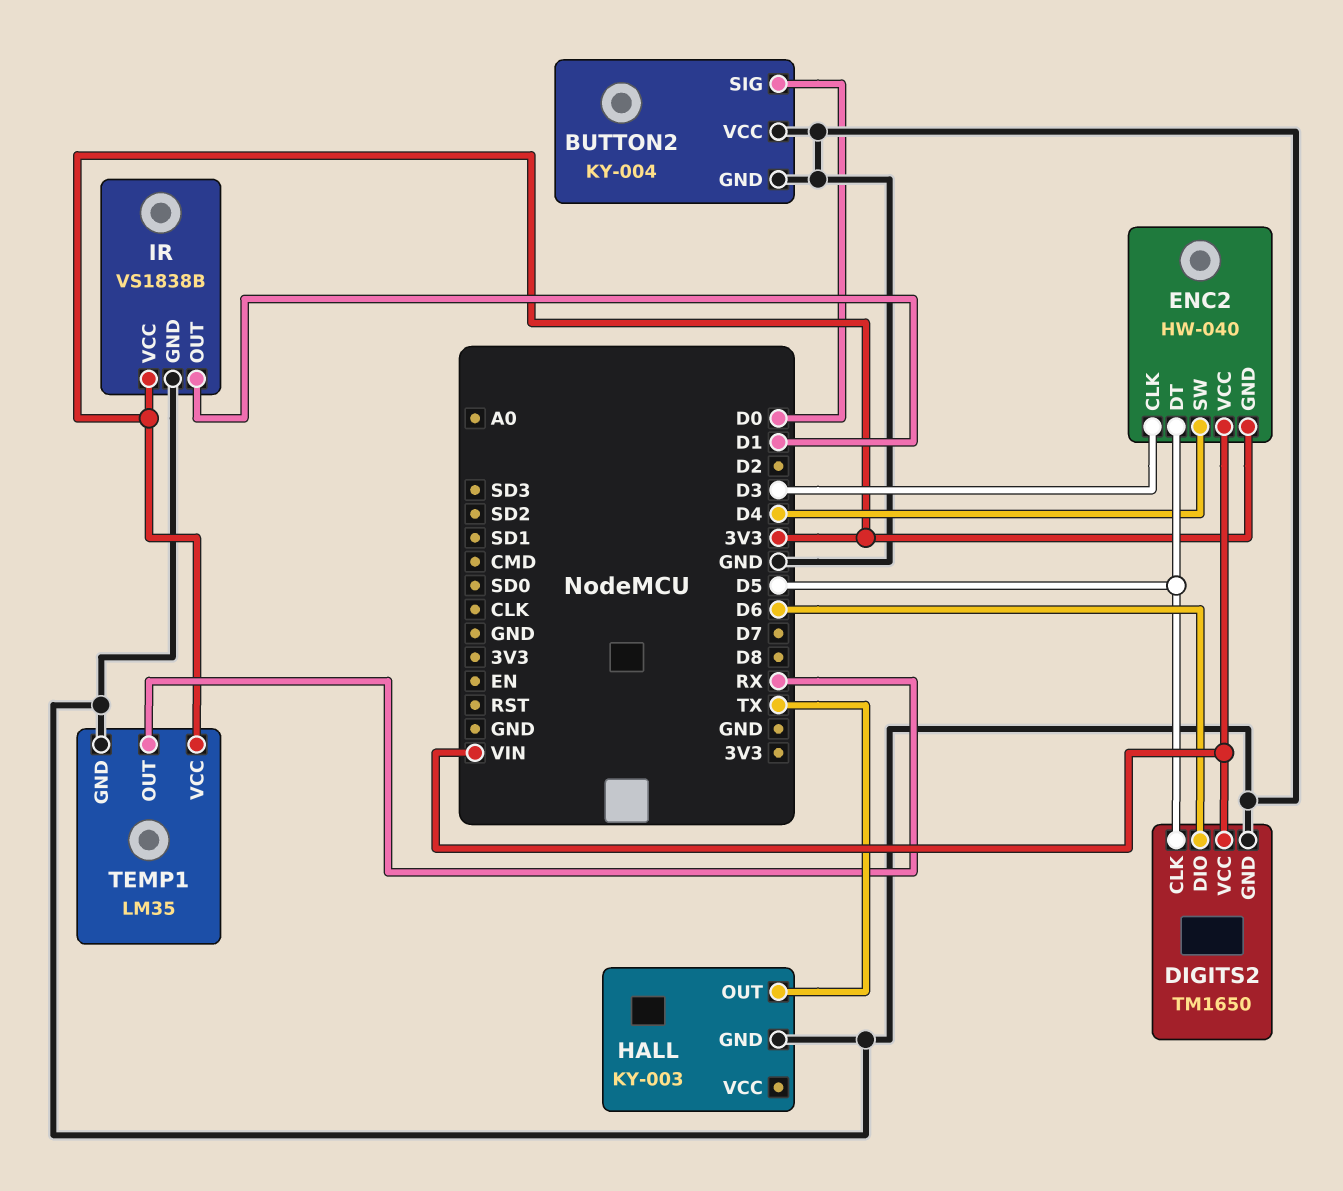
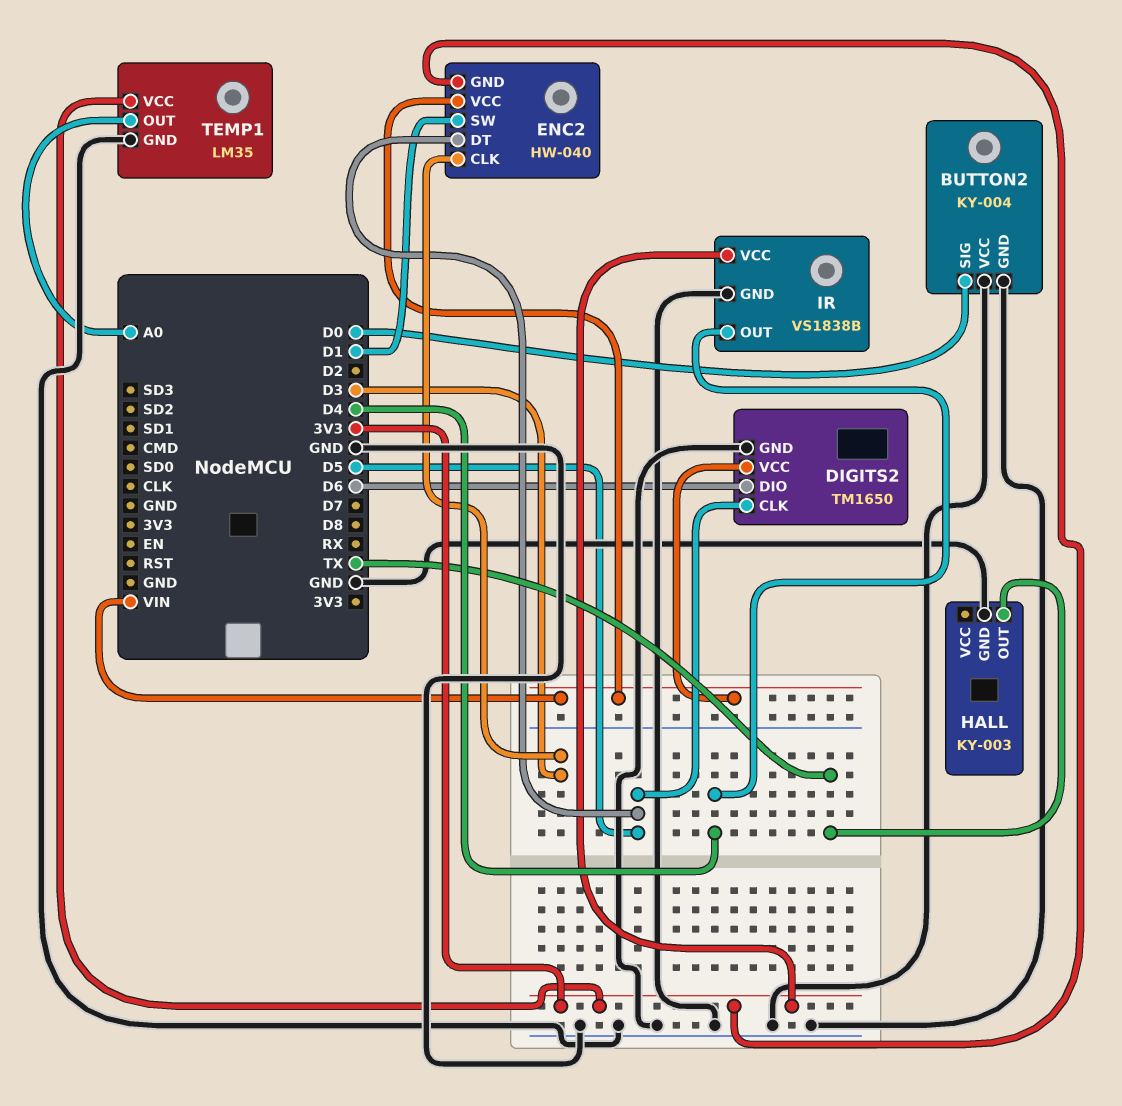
ENC2 pin SW: D4 -> D1
IR pin OUT: D1 -> D4
TEMP1 pin OUT: RX -> A0

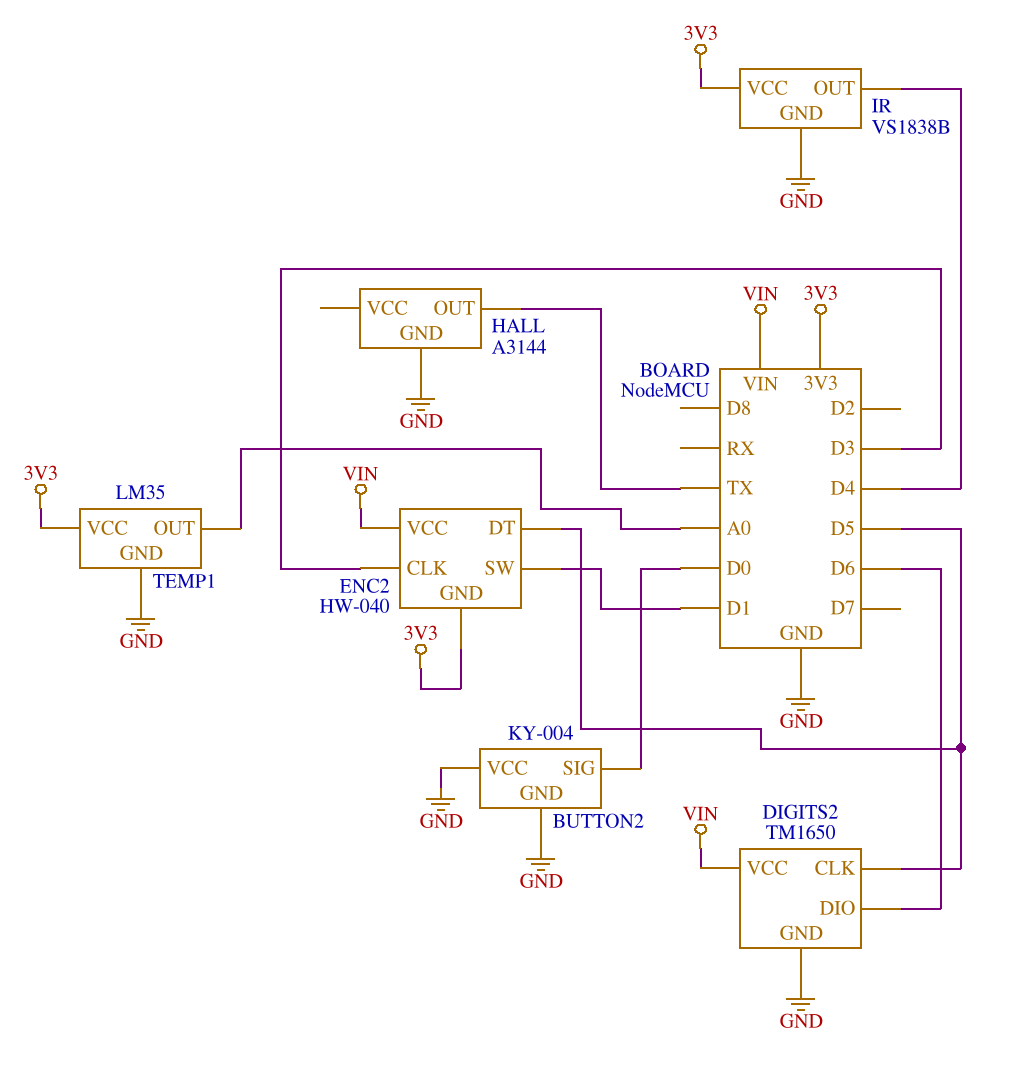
HALL: KY-003 -> A3144

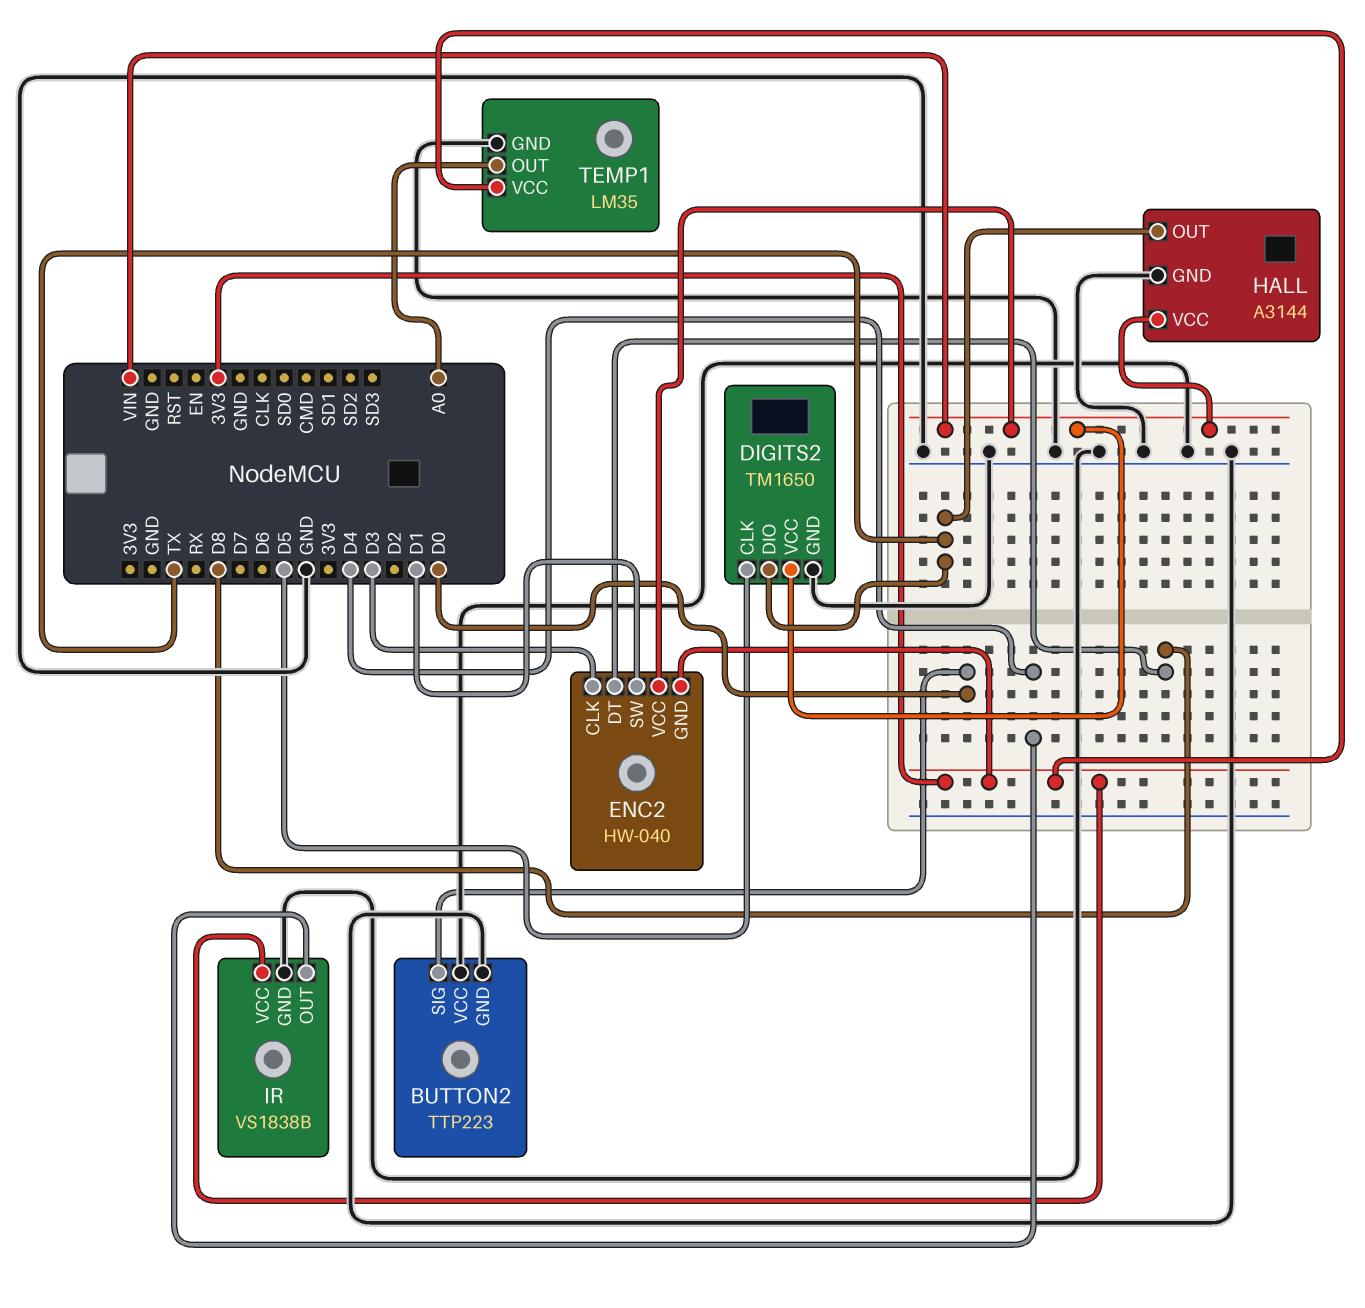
BUTTON2: KY-004 -> TTP223
DIGITS2 pin DIO: D6 -> TX
ENC2 pin DT: D5 -> D8
HALL pin VCC: none -> VIN

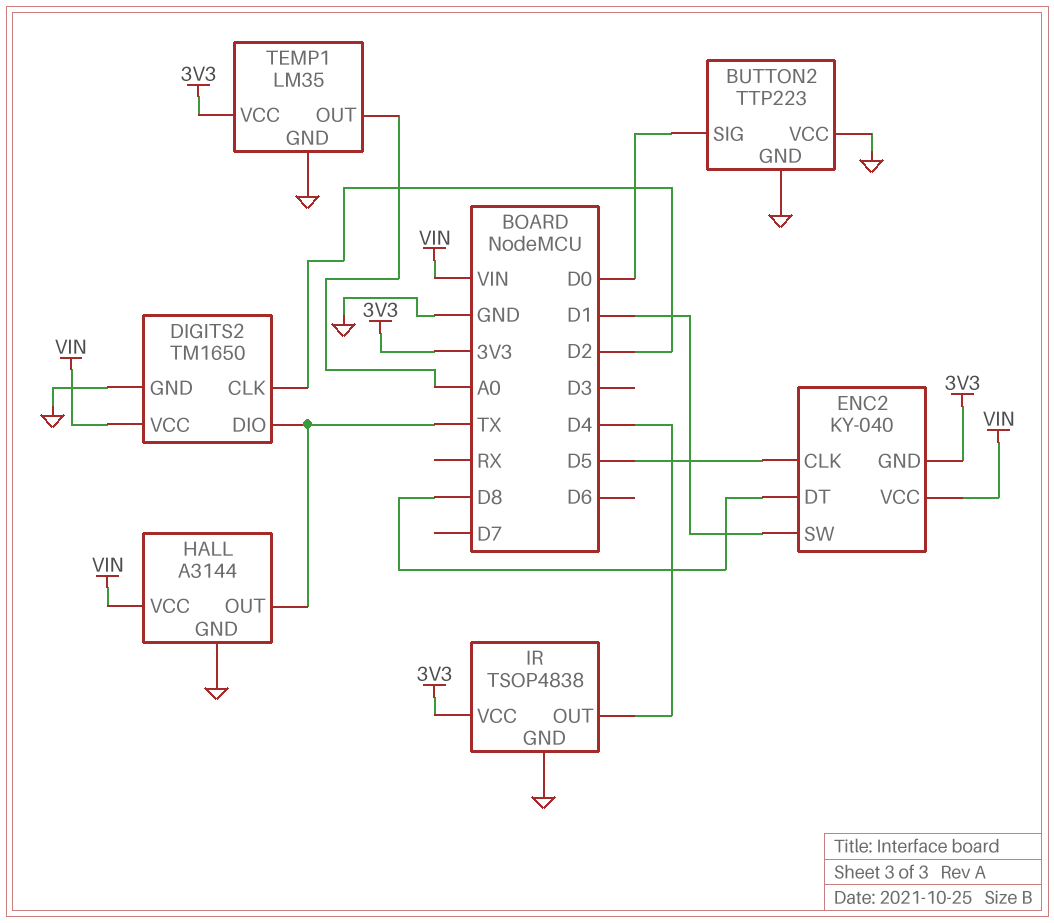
DIGITS2 pin CLK: D5 -> D2
ENC2: HW-040 -> KY-040
ENC2 pin CLK: D3 -> D5
IR: VS1838B -> TSOP4838

